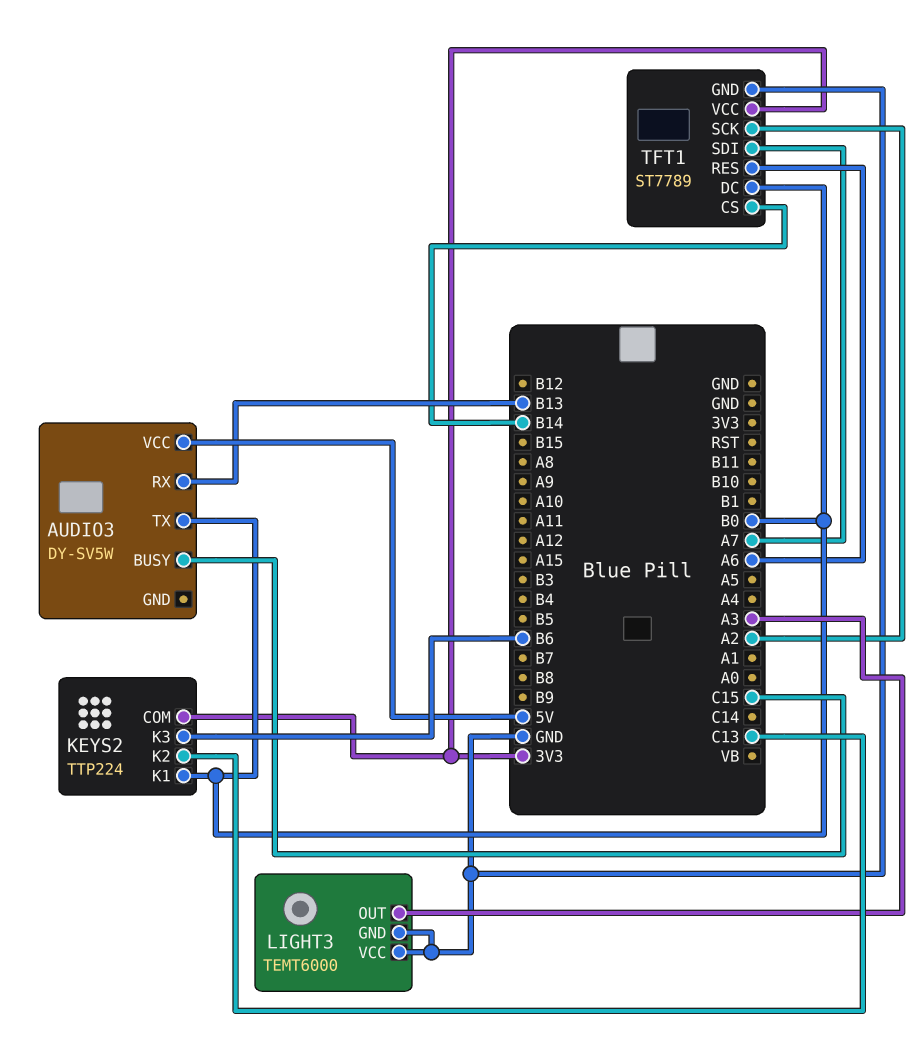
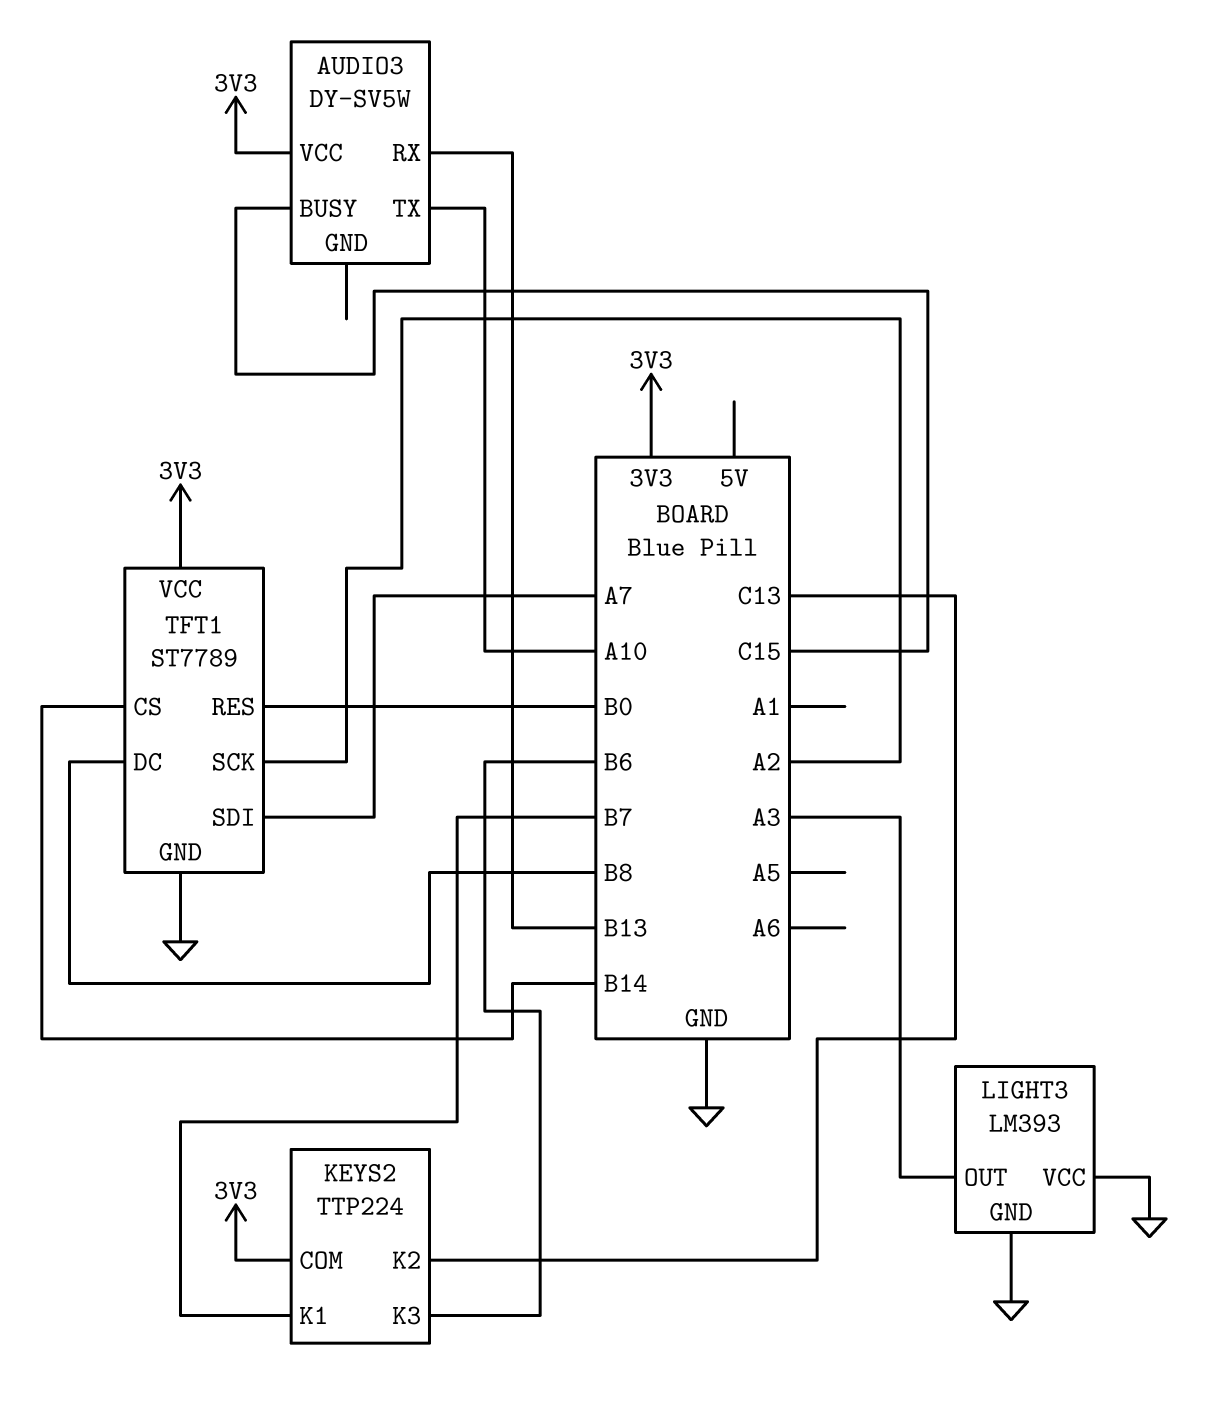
AUDIO3 pin TX: B0 -> A10
AUDIO3 pin VCC: 5V -> 3V3
KEYS2 pin K1: B0 -> B7
LIGHT3: TEMT6000 -> LM393
TFT1 pin DC: B0 -> B8
TFT1 pin RES: A6 -> B0

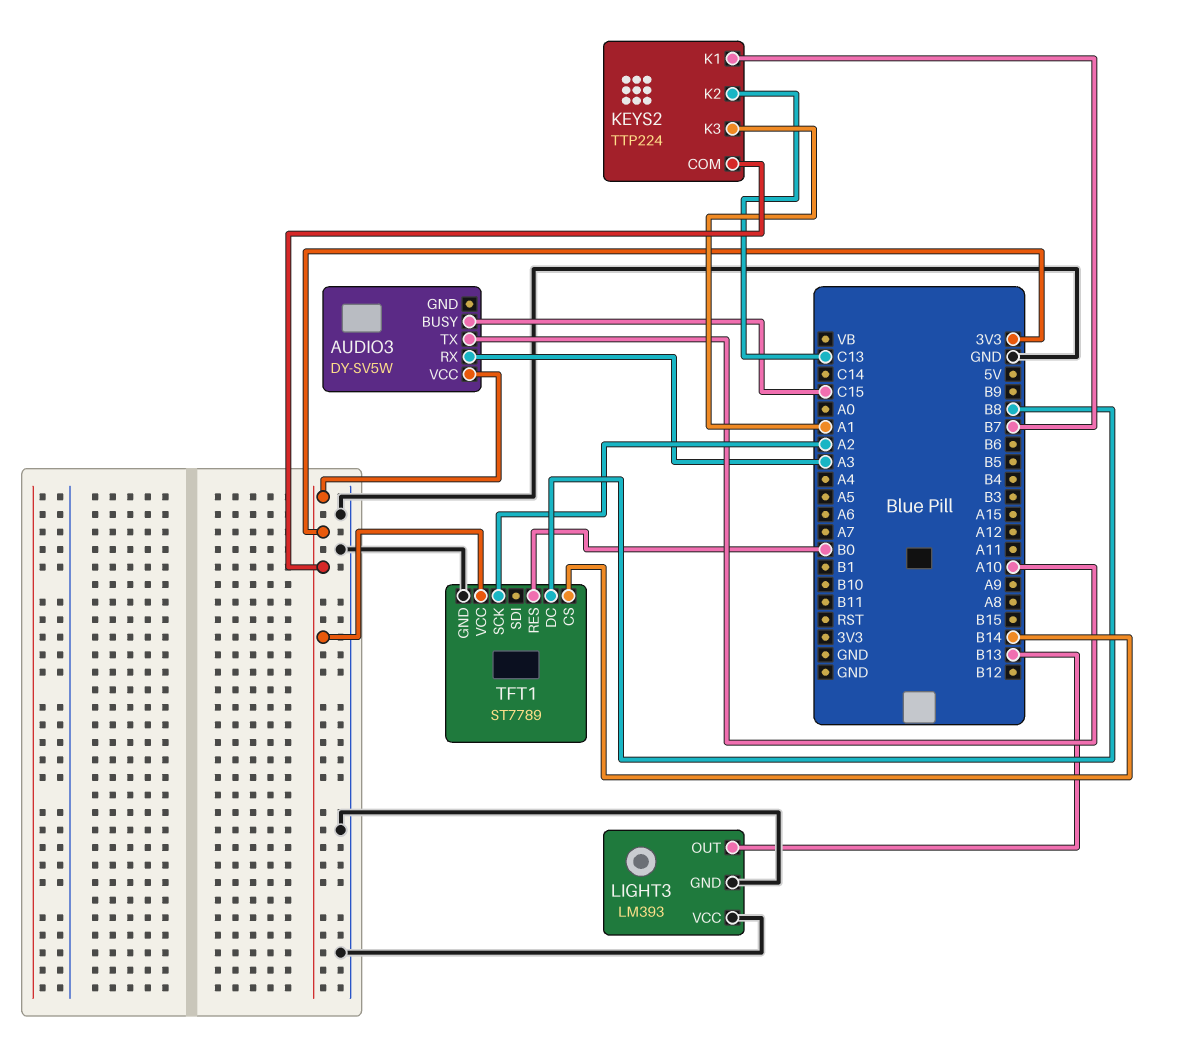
AUDIO3 pin RX: B13 -> A3
KEYS2 pin K3: B6 -> A1
LIGHT3 pin OUT: A3 -> B13
TFT1 pin SDI: A7 -> none

